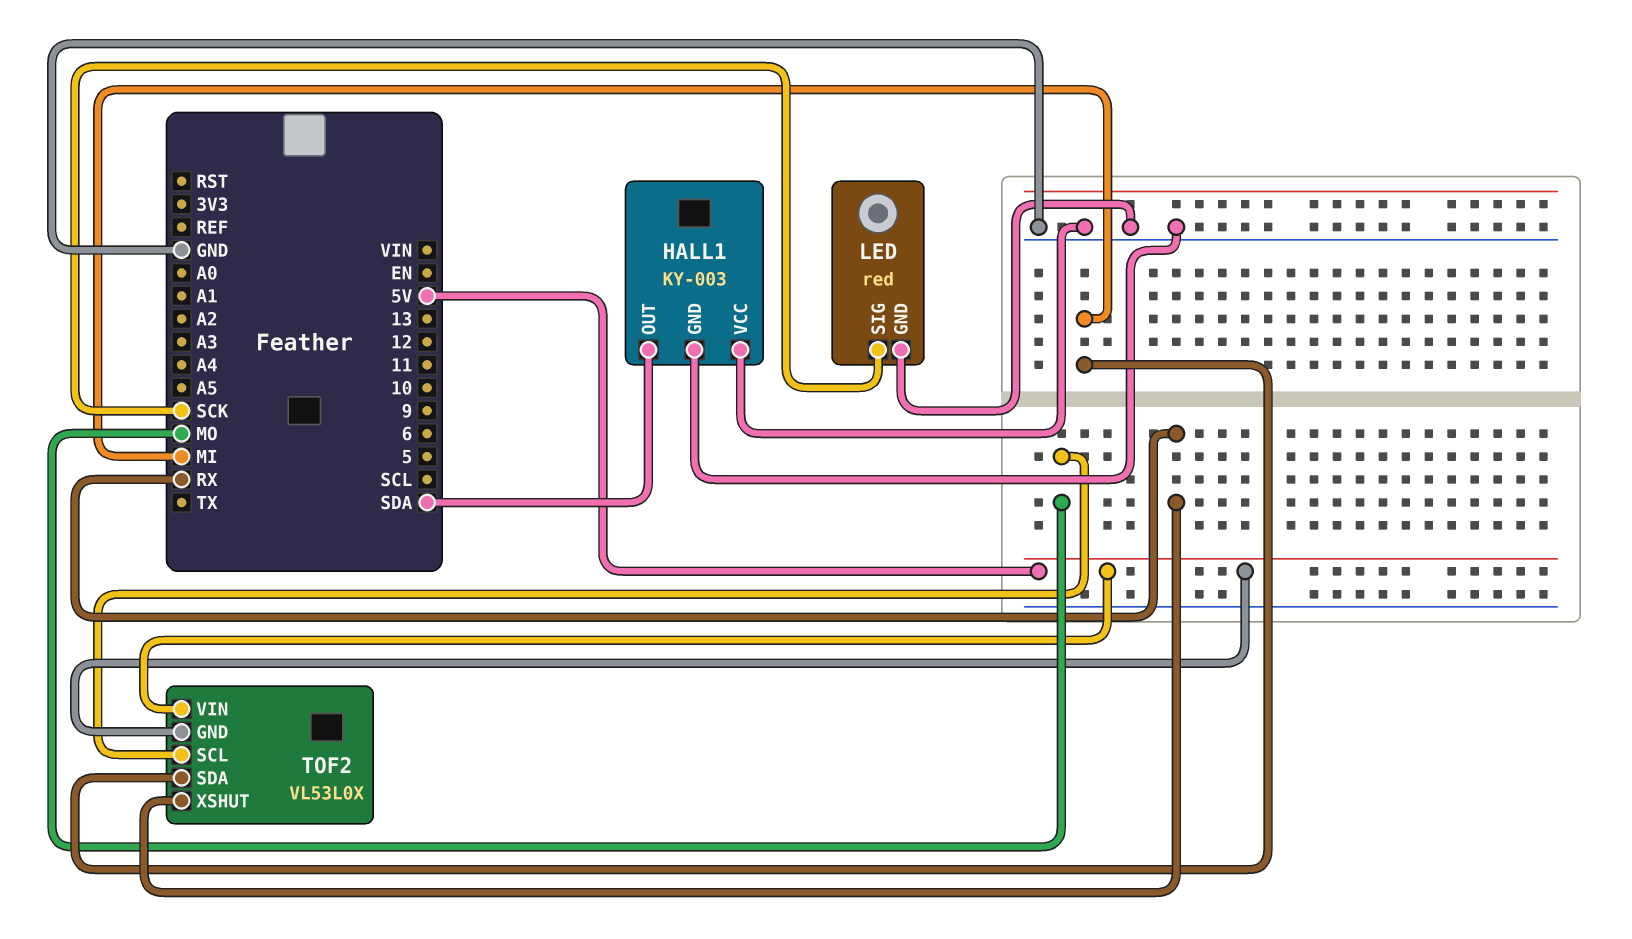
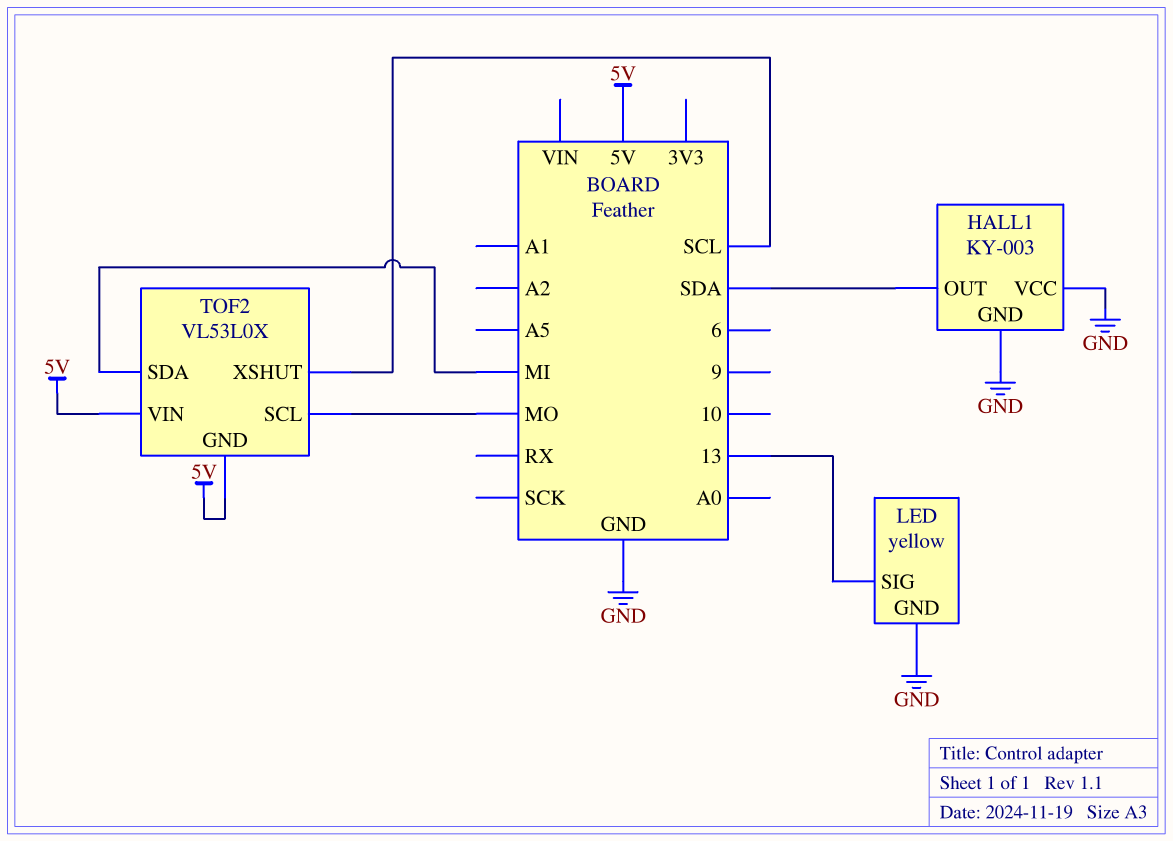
LED: red -> yellow
LED pin SIG: SCK -> 13
TOF2 pin XSHUT: RX -> SCL

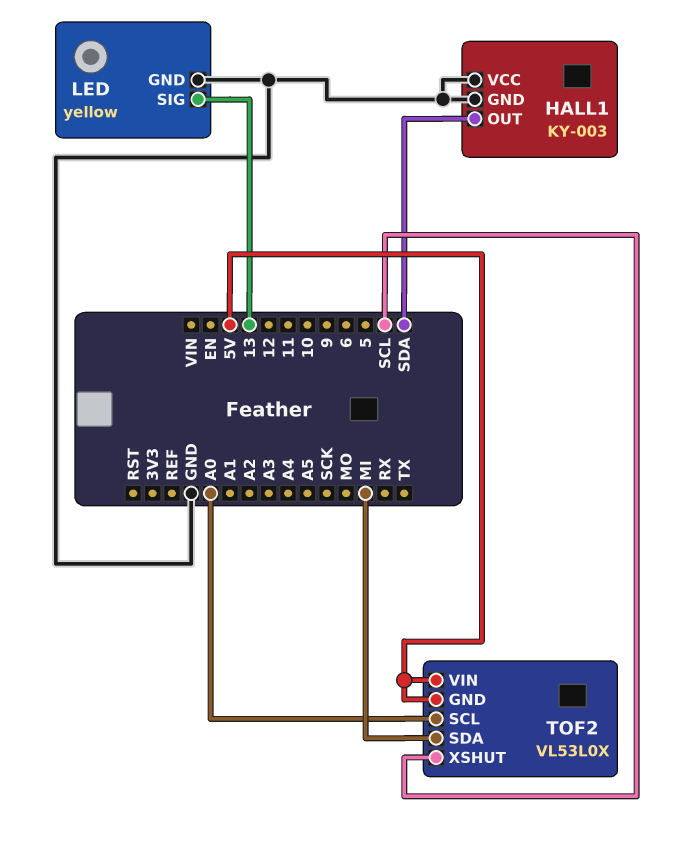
TOF2 pin SCL: MO -> A0

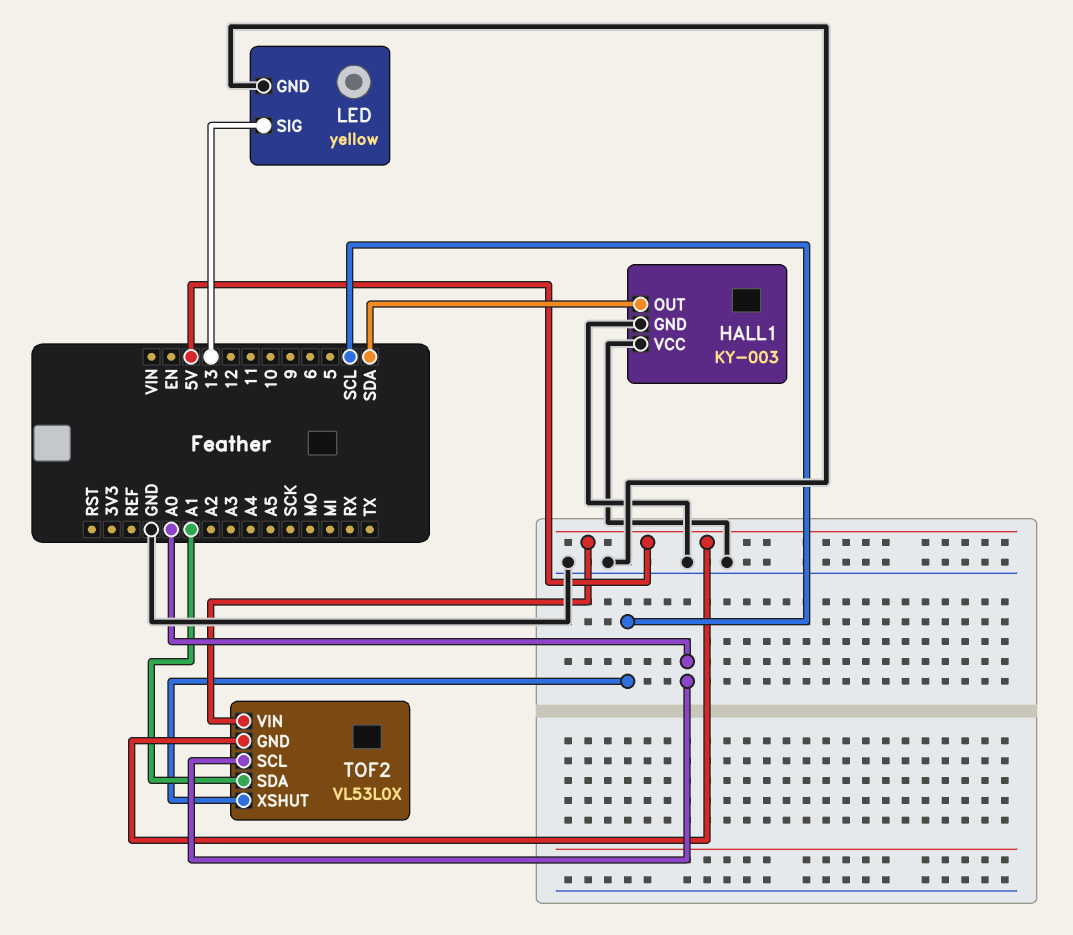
TOF2 pin SDA: MI -> A1

